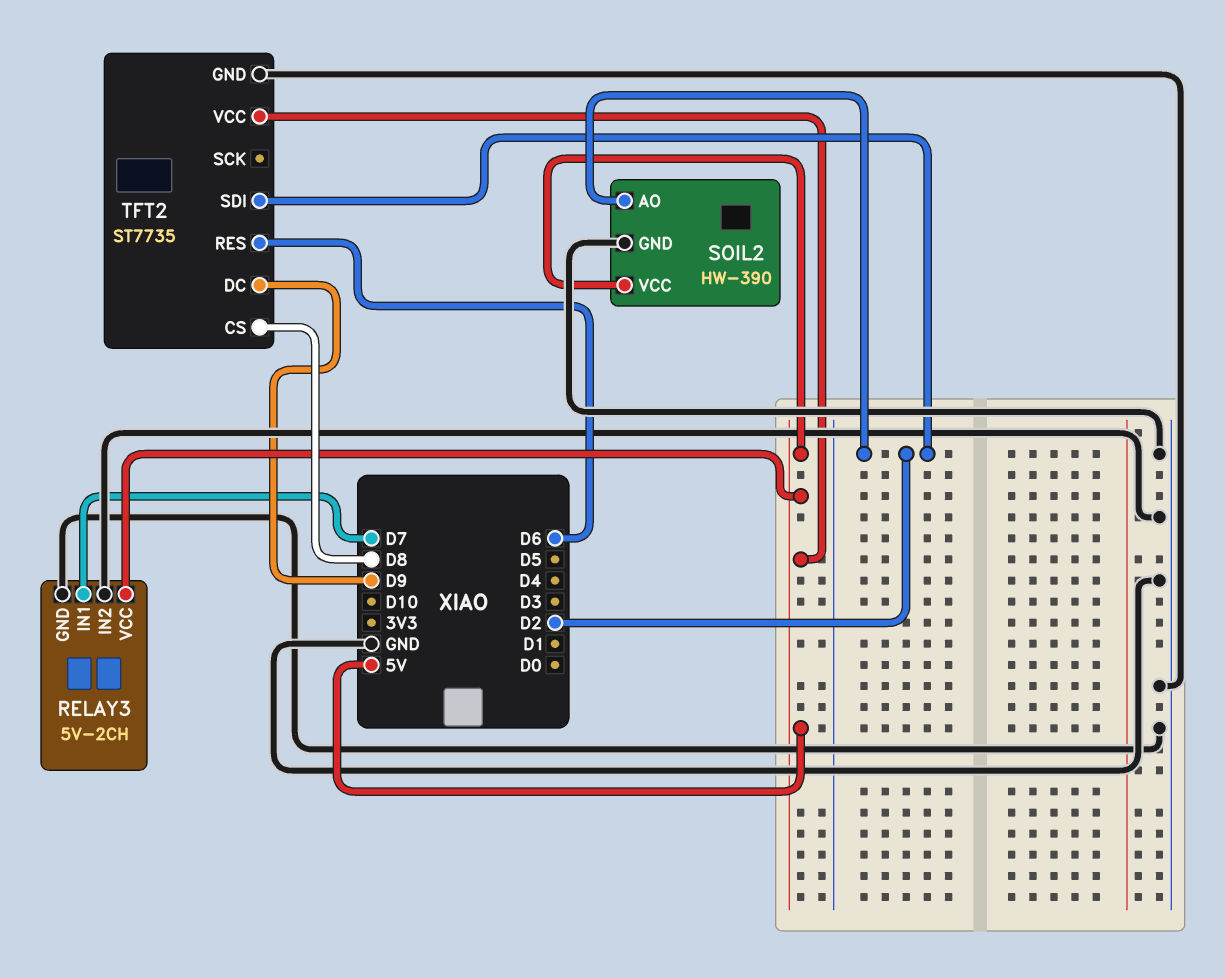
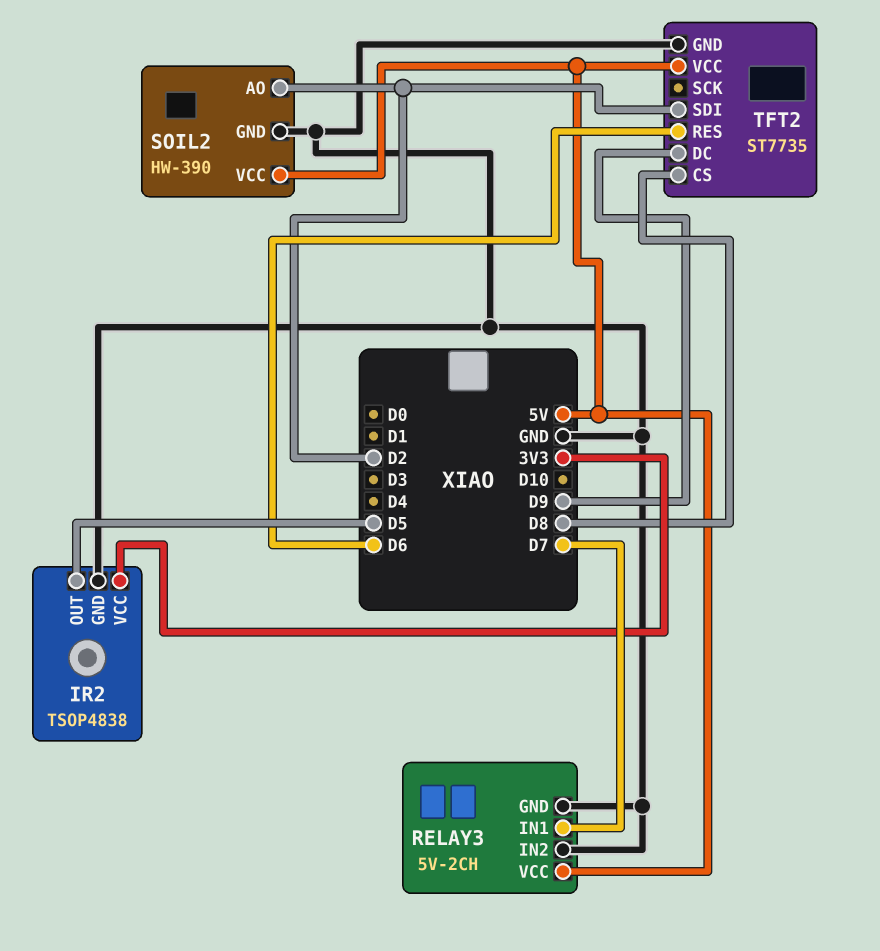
IR2: none -> TSOP4838
IR2 pin GND: none -> GND
IR2 pin OUT: none -> D5
IR2 pin VCC: none -> 3V3

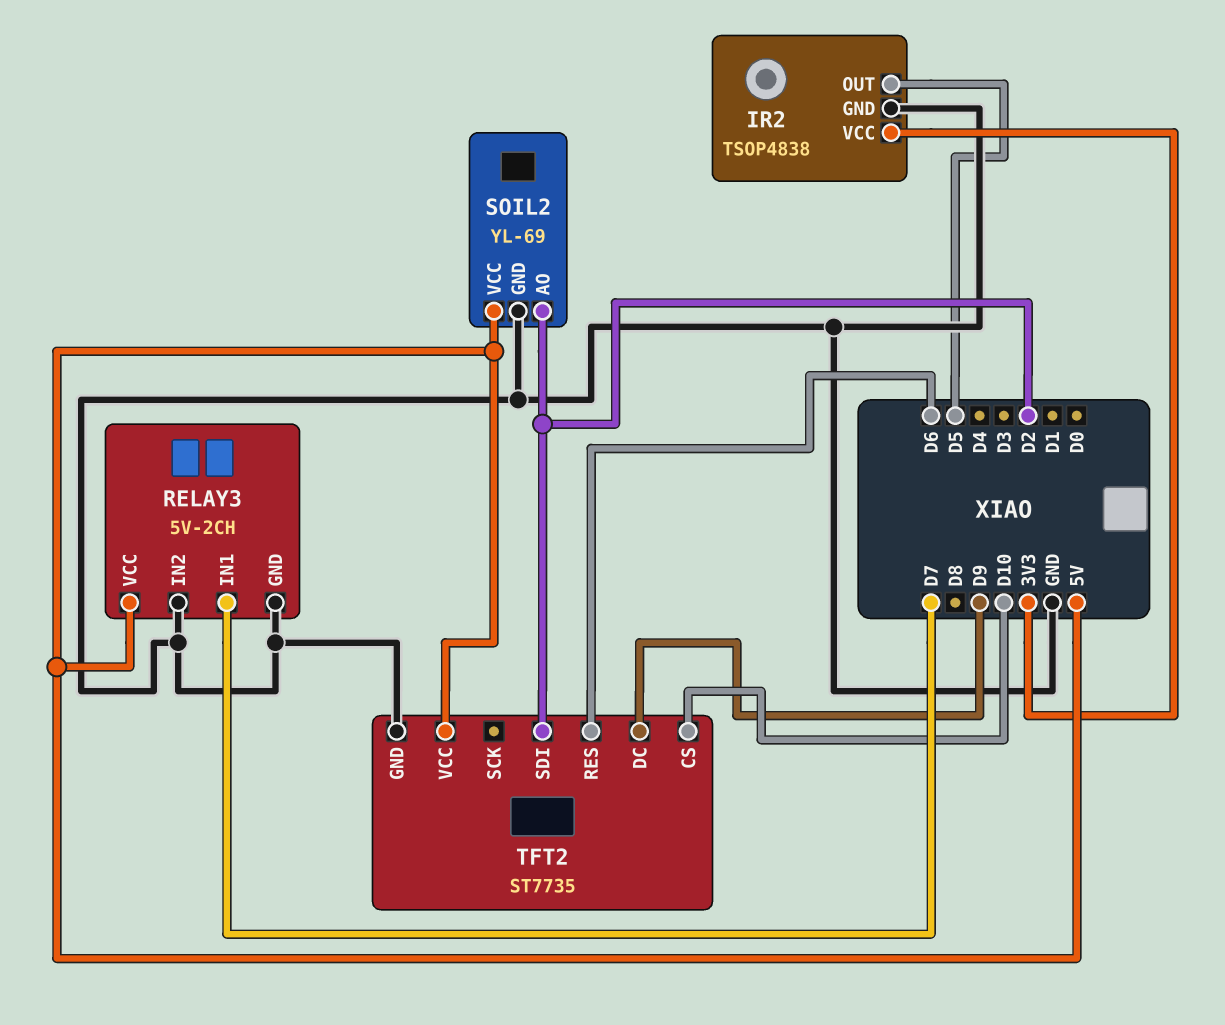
SOIL2: HW-390 -> YL-69
TFT2 pin CS: D8 -> D10

